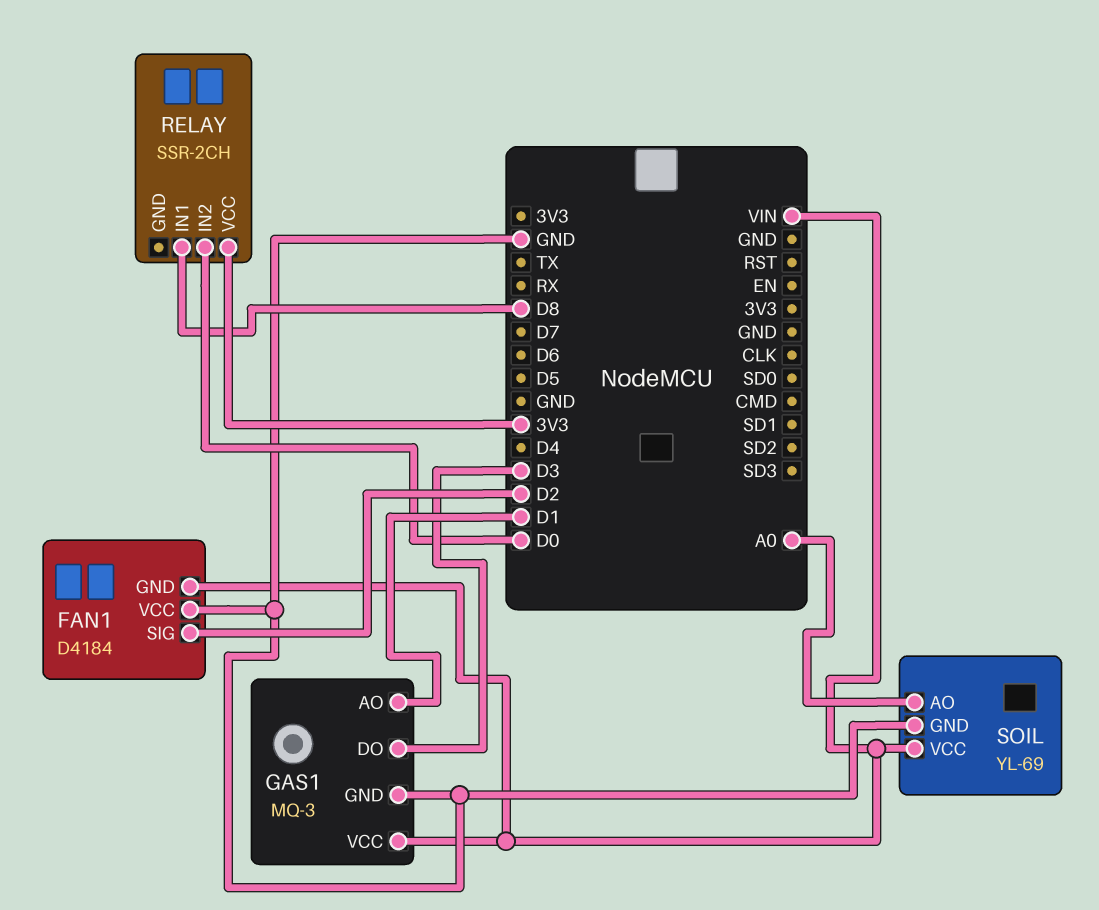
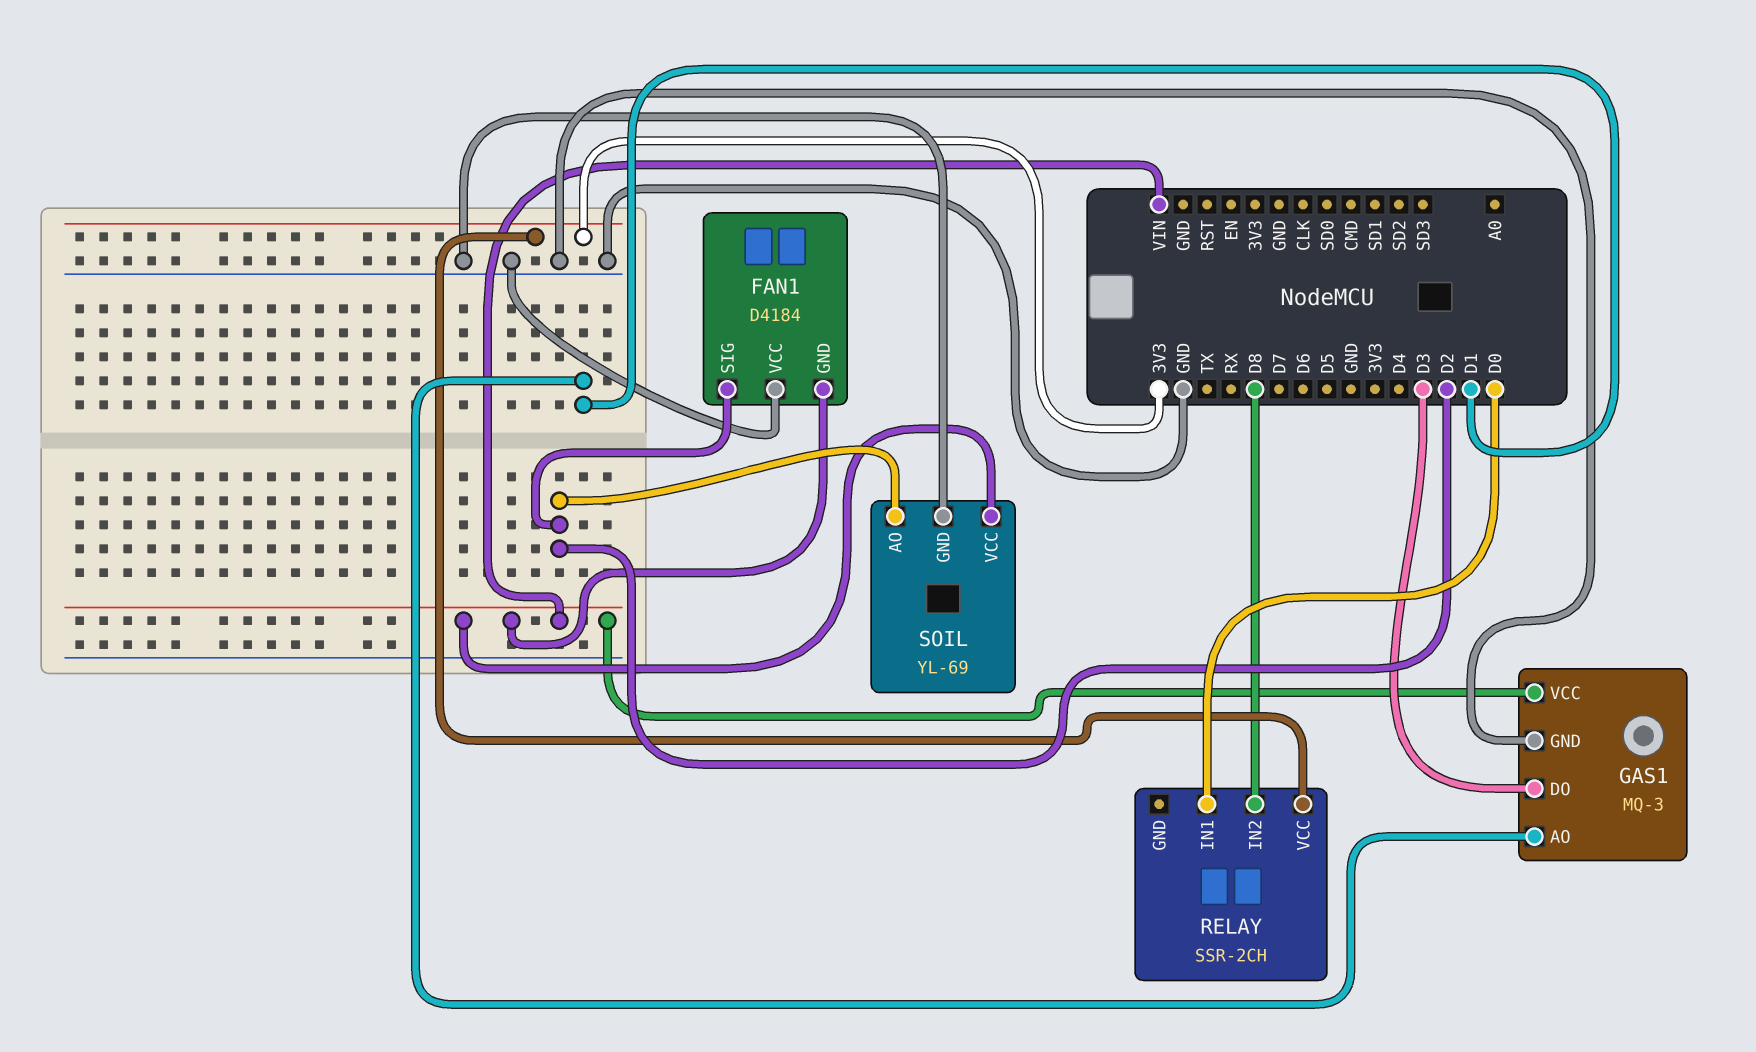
RELAY pin IN1: D8 -> D0
RELAY pin IN2: D0 -> D8
SOIL pin AO: A0 -> D2

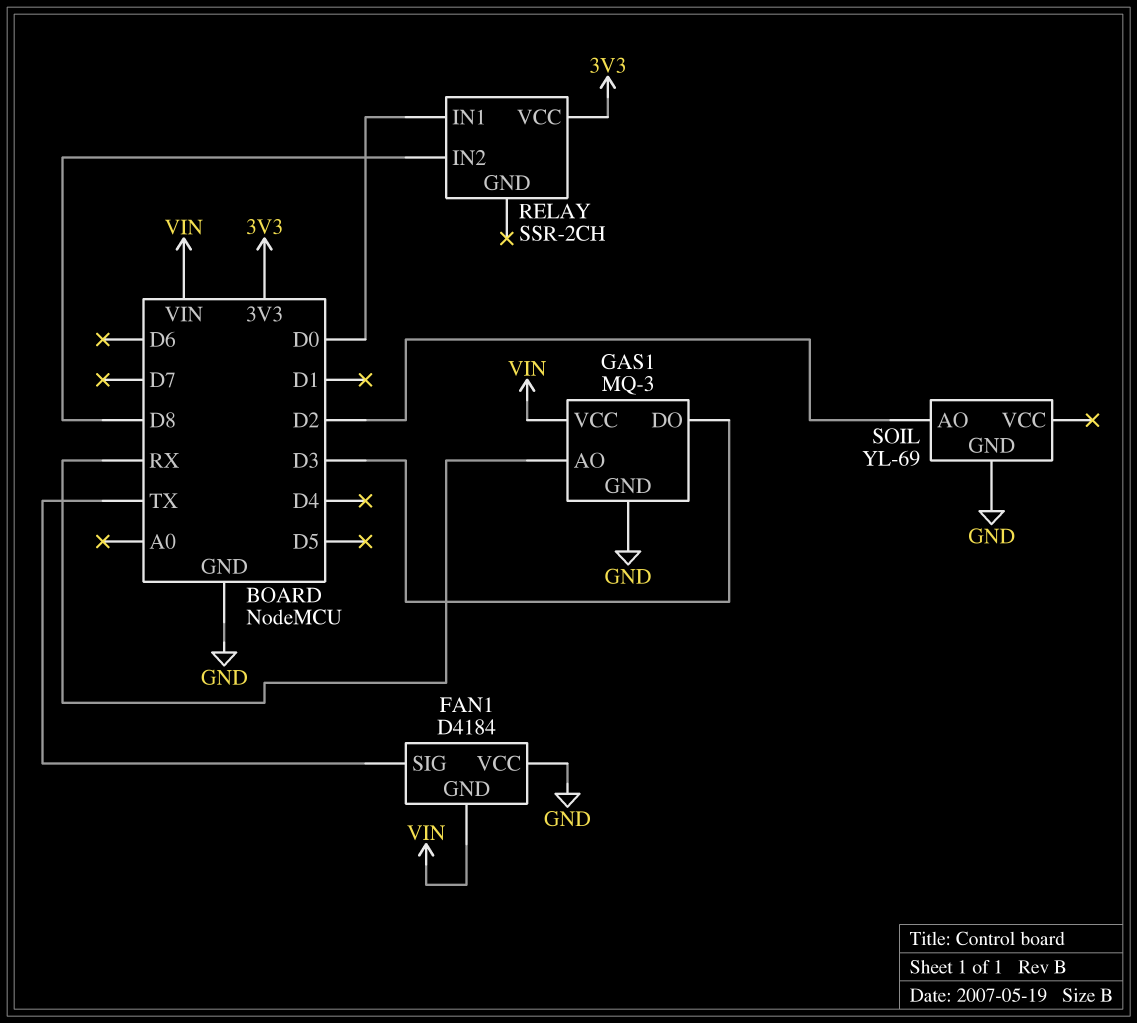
FAN1 pin SIG: D2 -> TX
GAS1 pin AO: D1 -> RX
SOIL pin VCC: VIN -> none

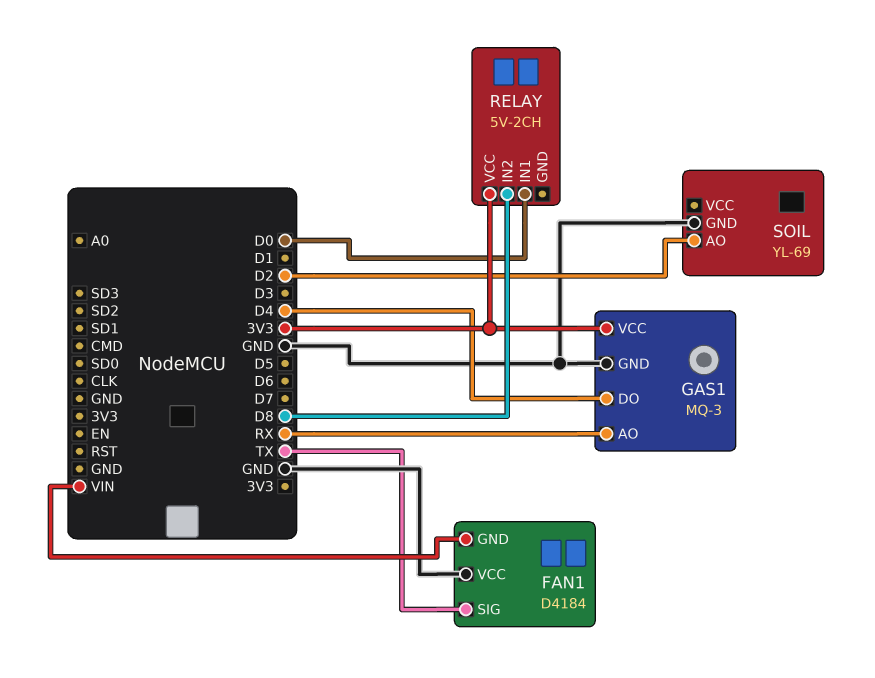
GAS1 pin DO: D3 -> D4
GAS1 pin VCC: VIN -> 3V3
RELAY: SSR-2CH -> 5V-2CH

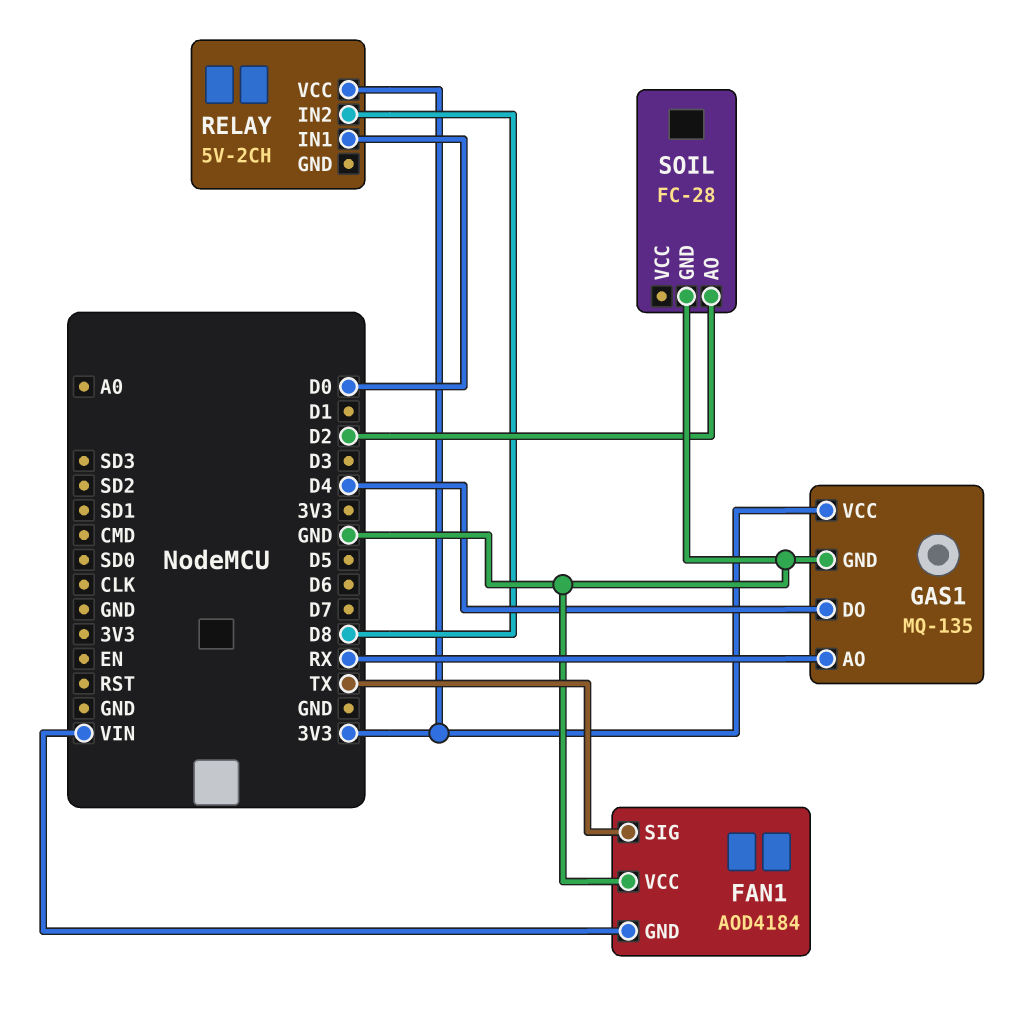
FAN1: D4184 -> AOD4184
GAS1: MQ-3 -> MQ-135
SOIL: YL-69 -> FC-28

